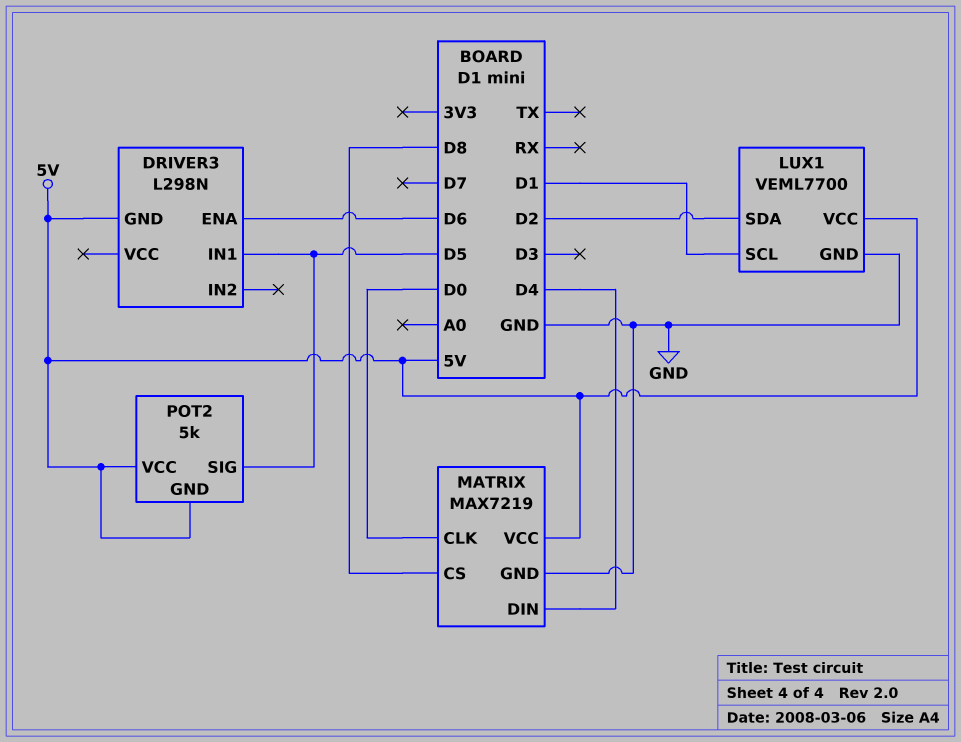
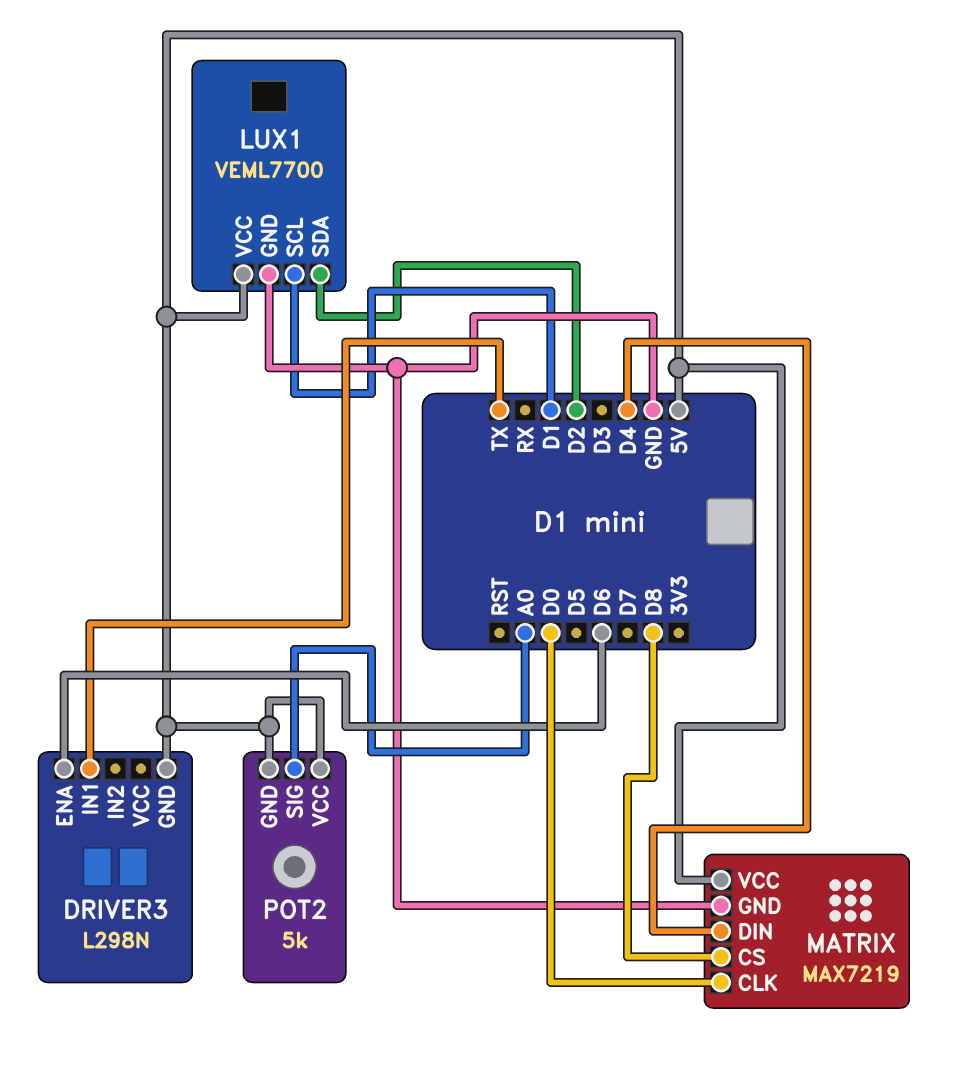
DRIVER3 pin IN1: D5 -> TX
POT2 pin SIG: D5 -> A0

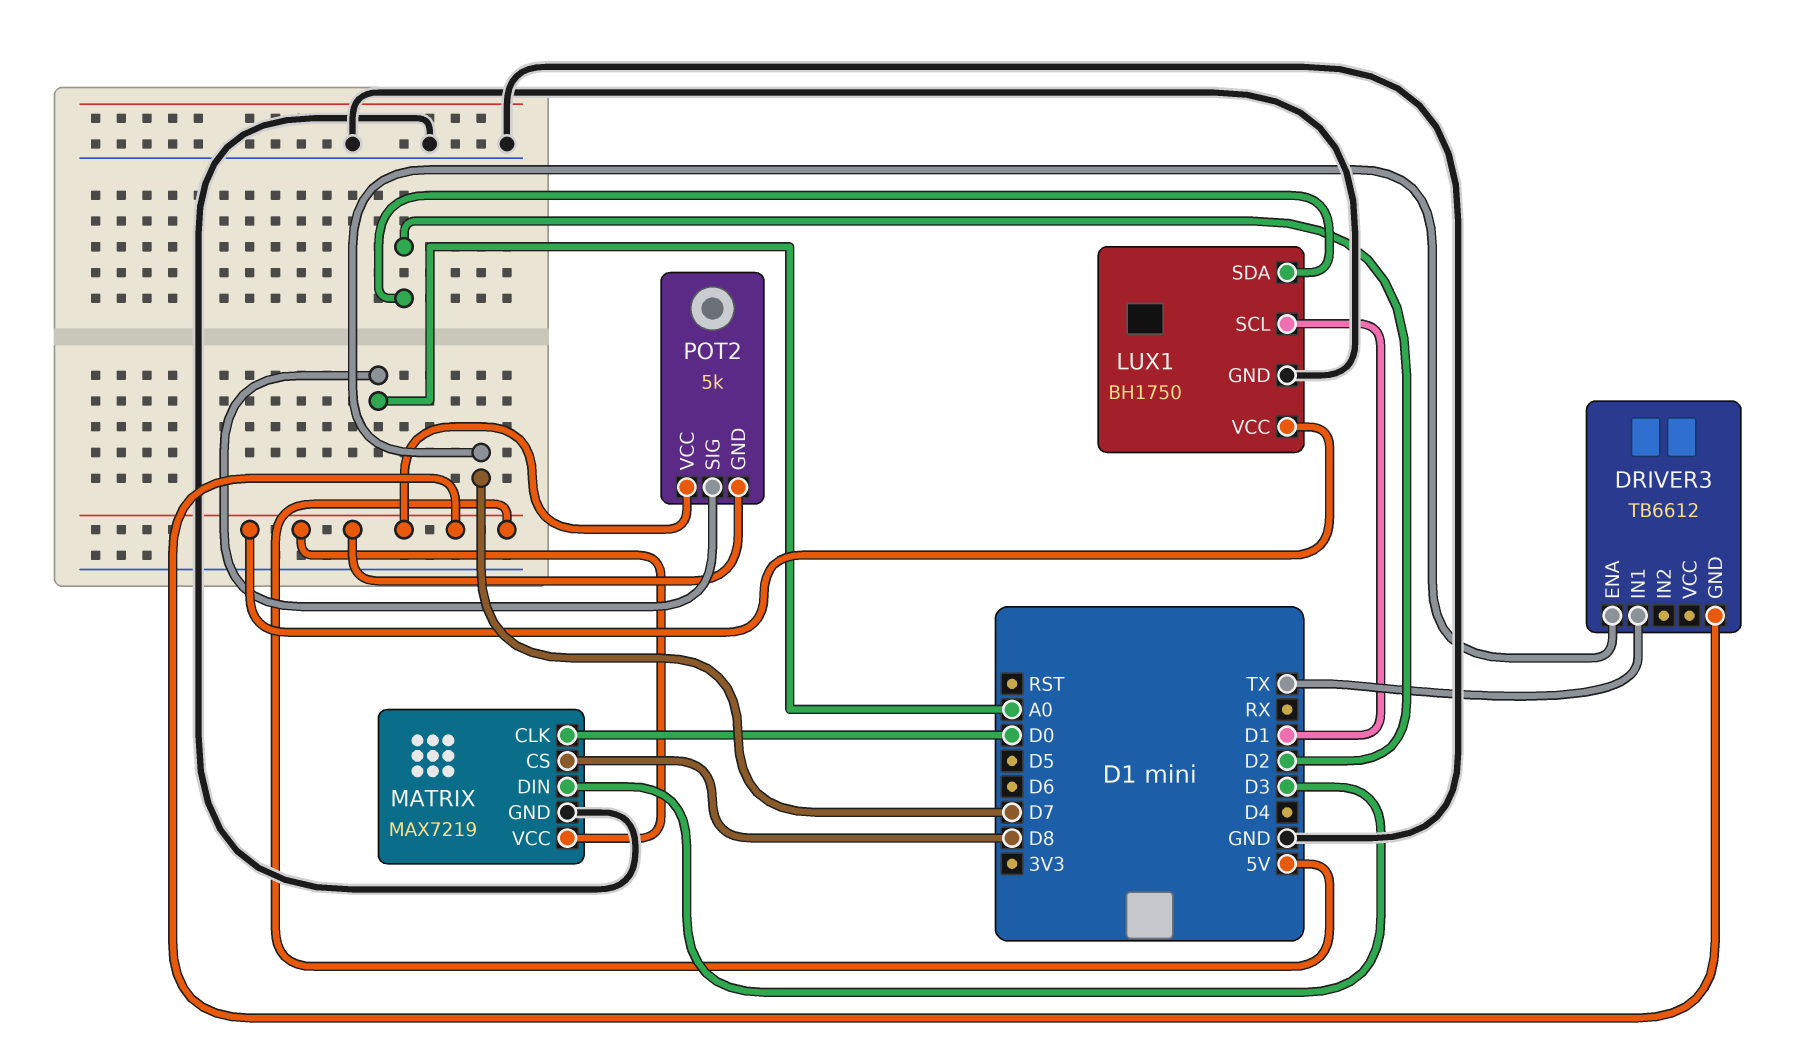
DRIVER3: L298N -> TB6612
DRIVER3 pin ENA: D6 -> D7
LUX1: VEML7700 -> BH1750
MATRIX pin DIN: D4 -> D3

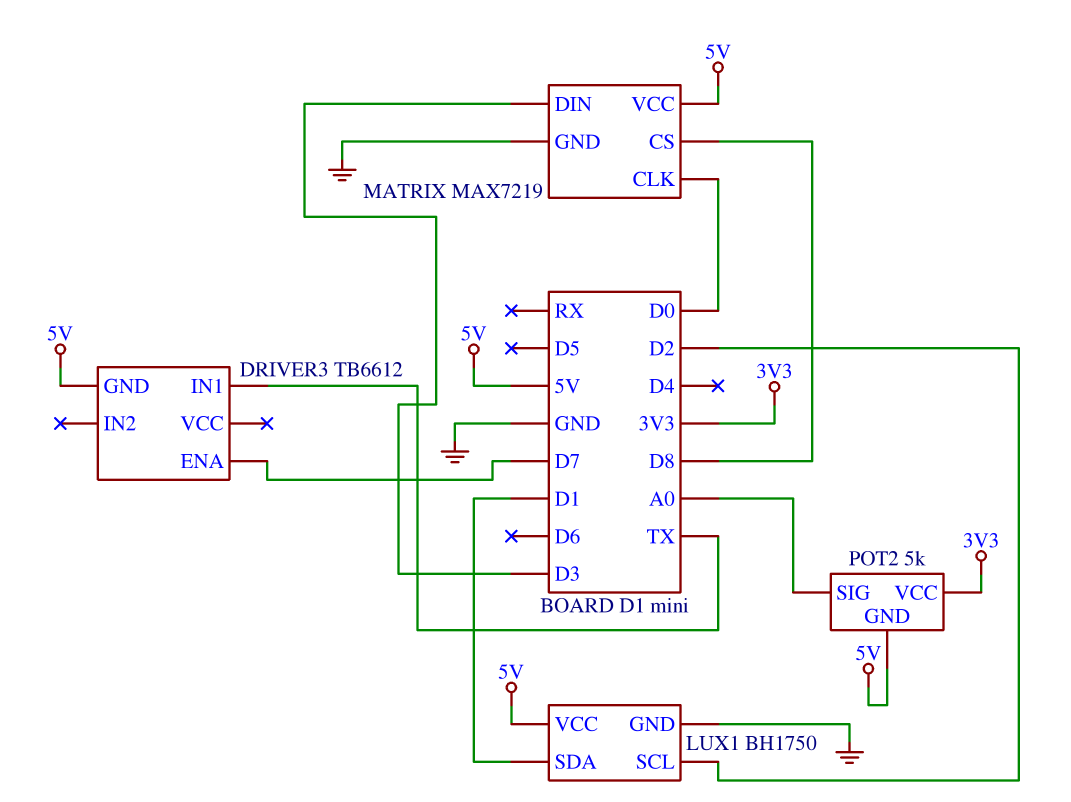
LUX1 pin SCL: D1 -> D2
LUX1 pin SDA: D2 -> D1
POT2 pin VCC: 5V -> 3V3

